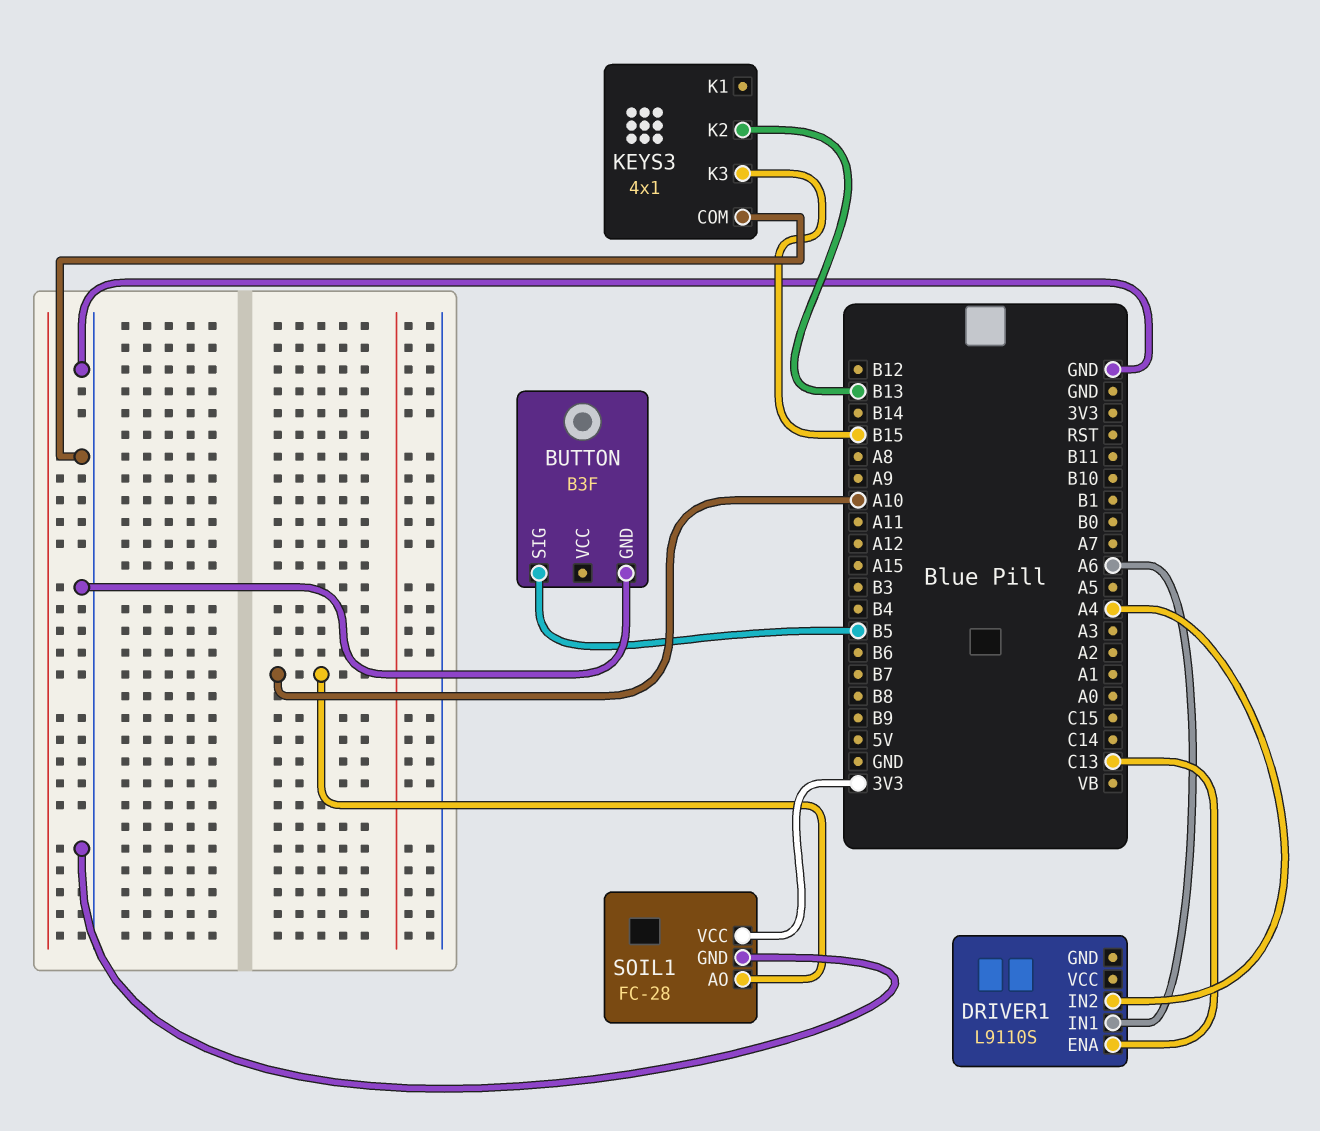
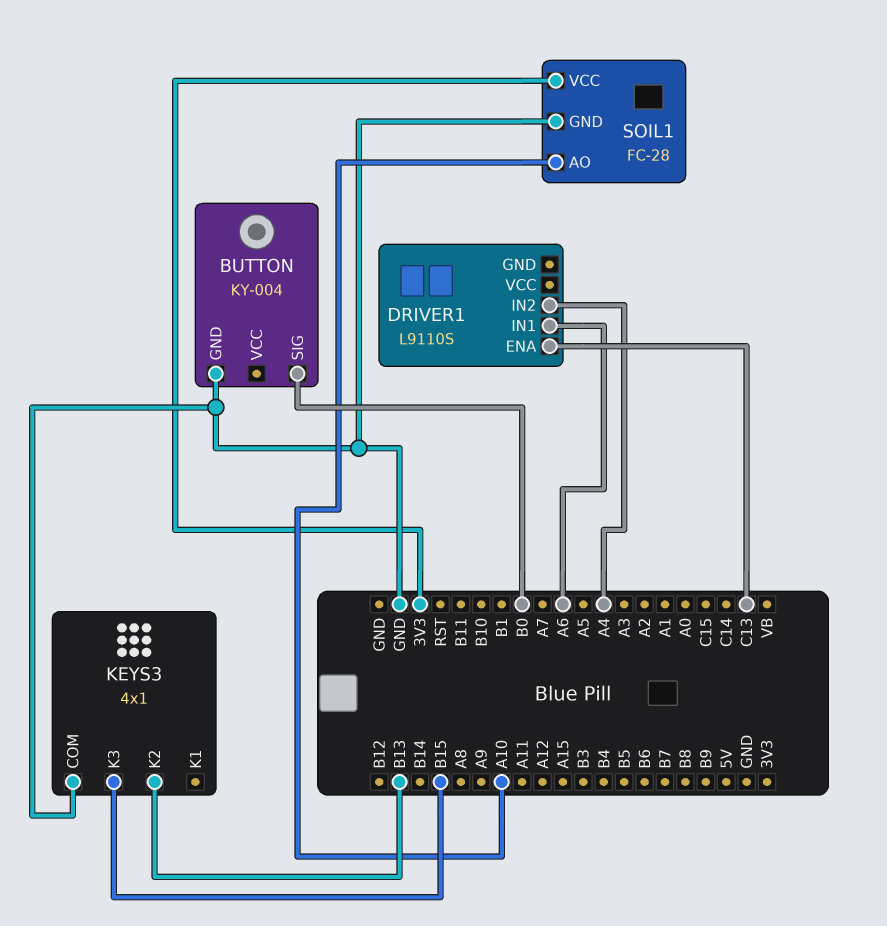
BUTTON: B3F -> KY-004
BUTTON pin SIG: B5 -> B0

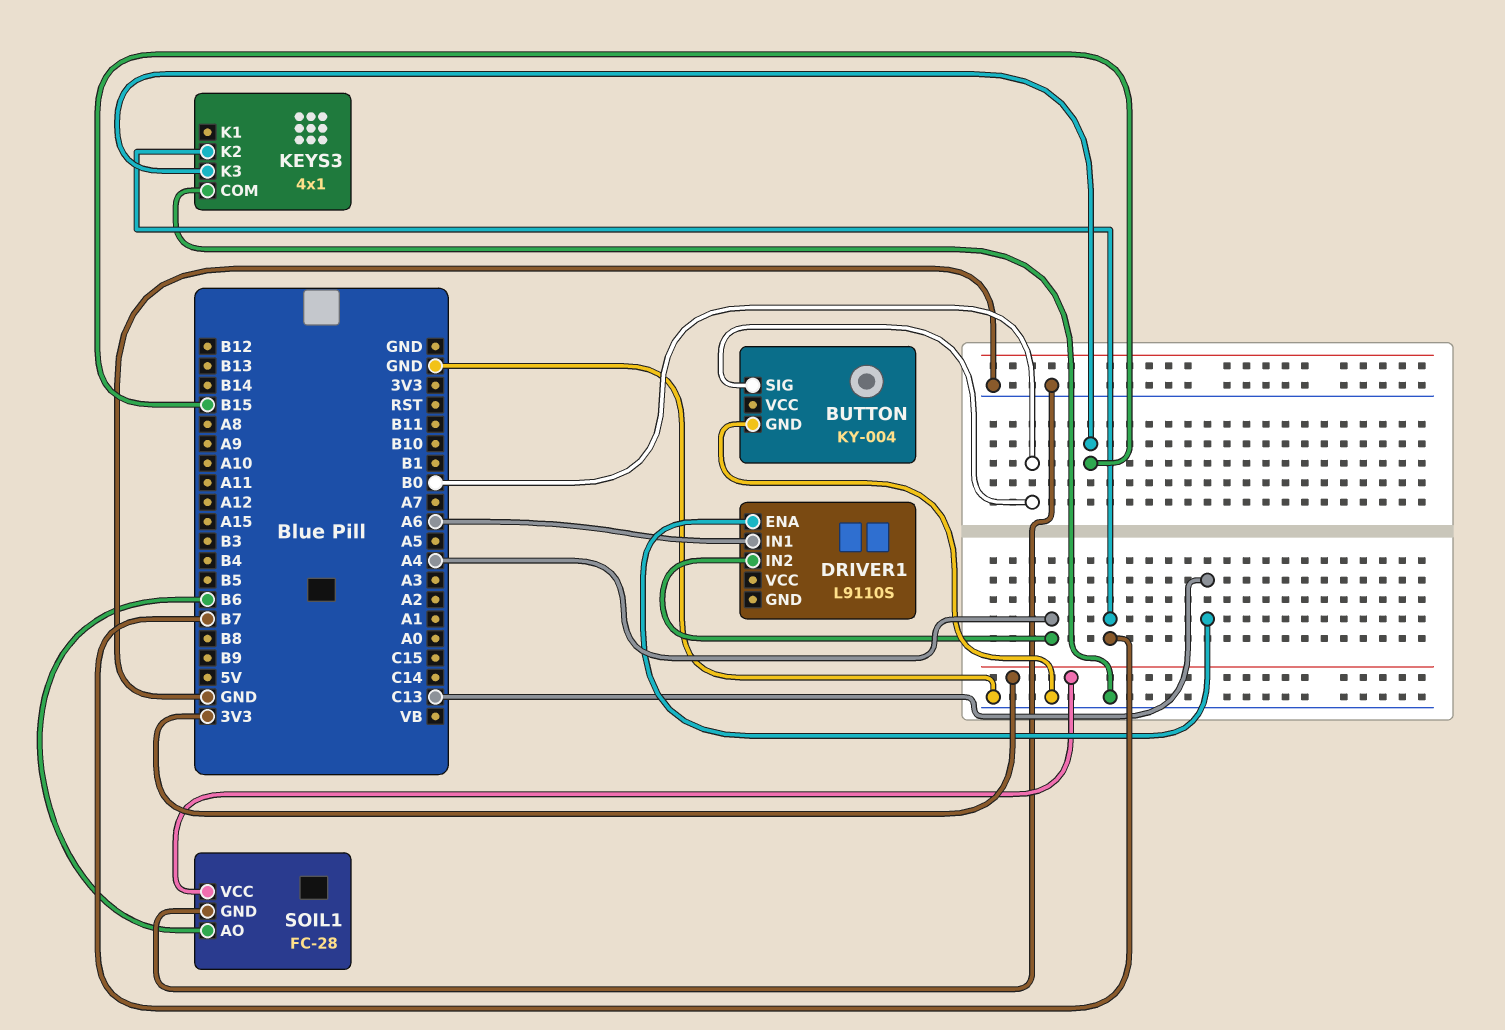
KEYS3 pin K2: B13 -> B7
SOIL1 pin AO: A10 -> B6

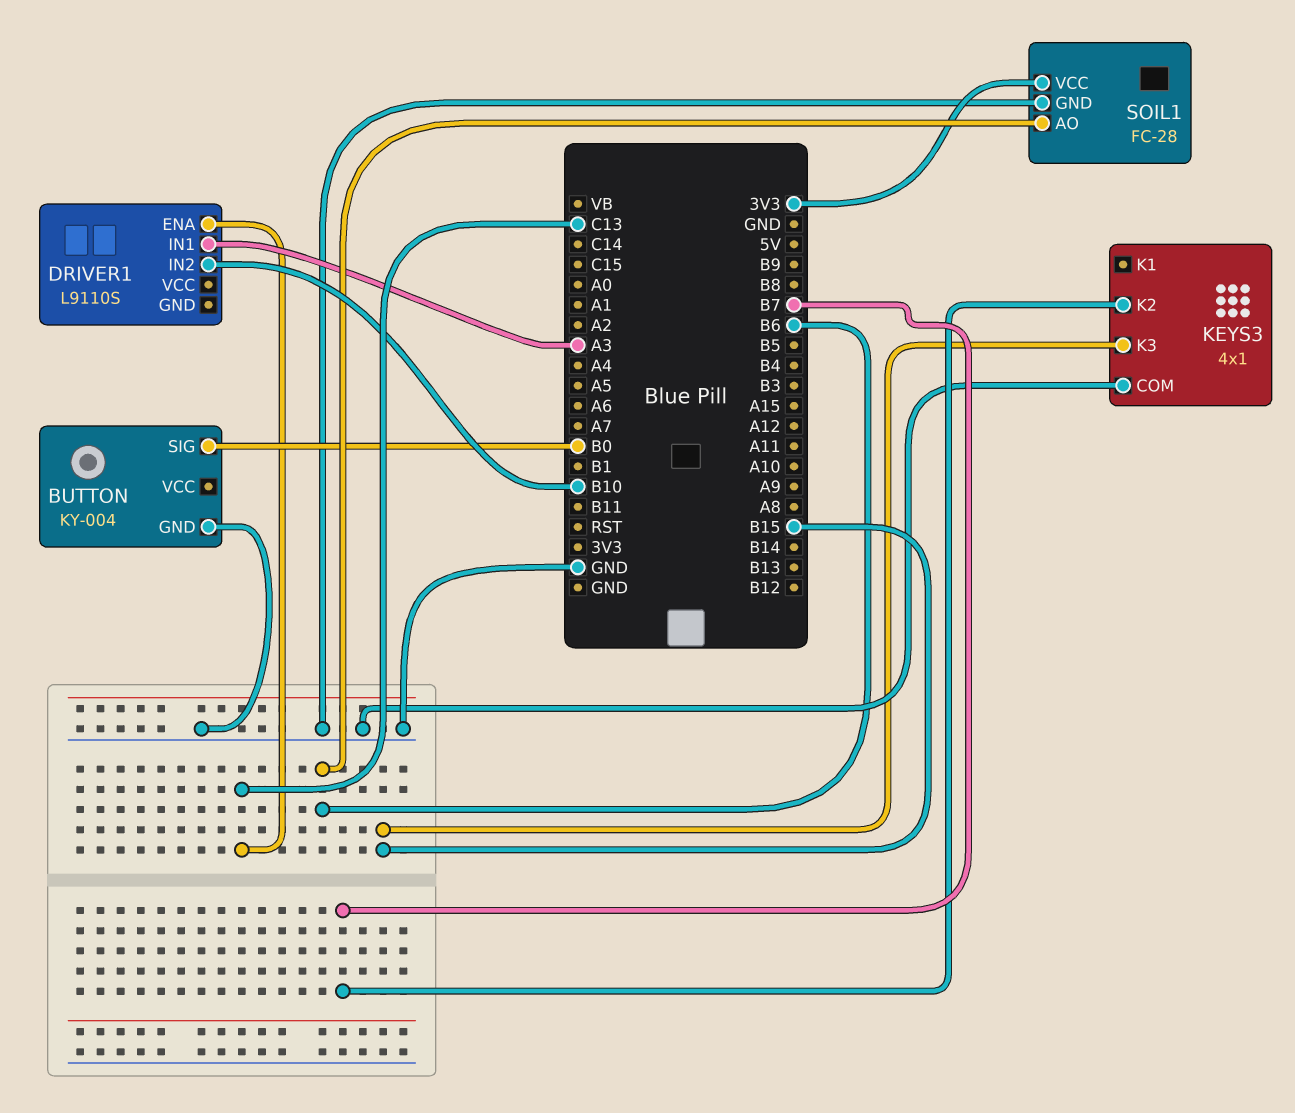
DRIVER1 pin IN1: A6 -> A3
DRIVER1 pin IN2: A4 -> B10

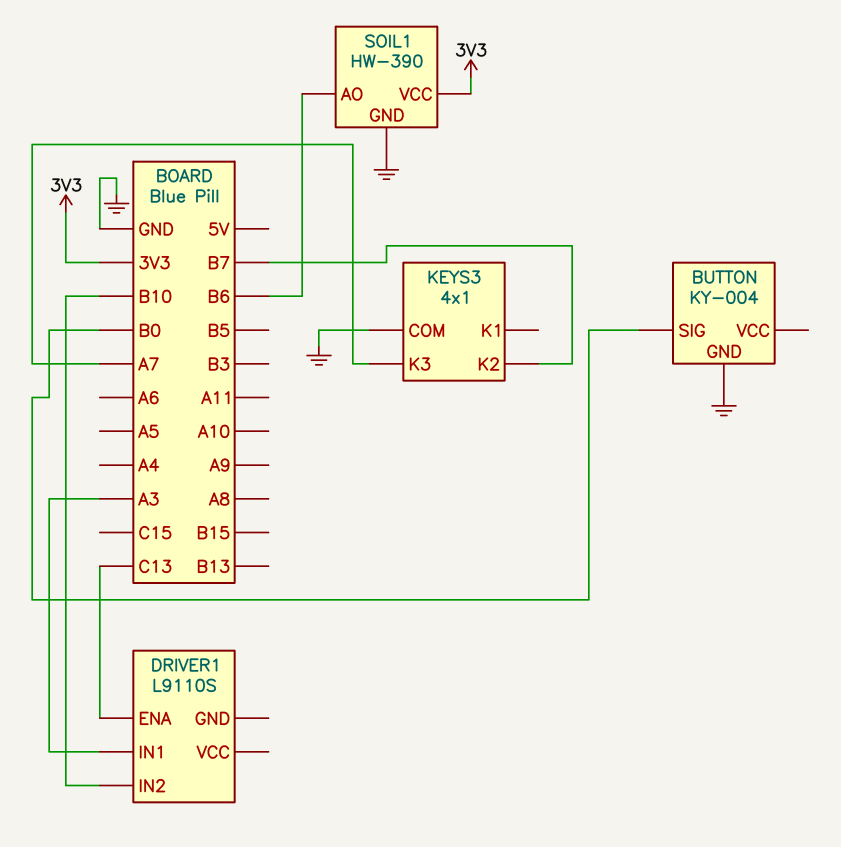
KEYS3 pin K3: B15 -> A7
SOIL1: FC-28 -> HW-390

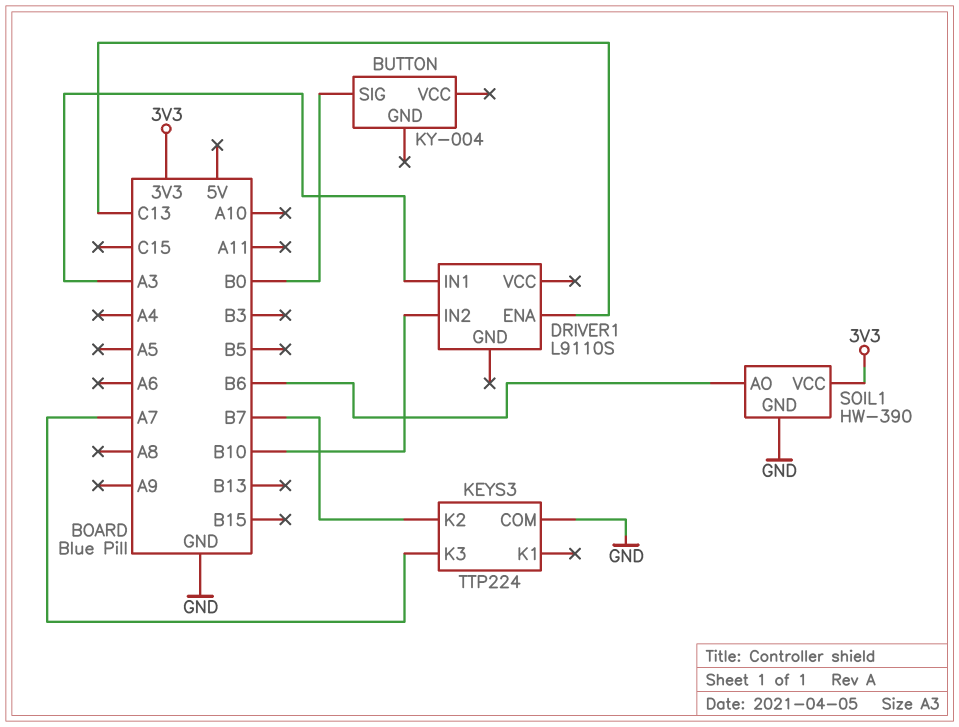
BUTTON pin GND: GND -> none
KEYS3: 4x1 -> TTP224

